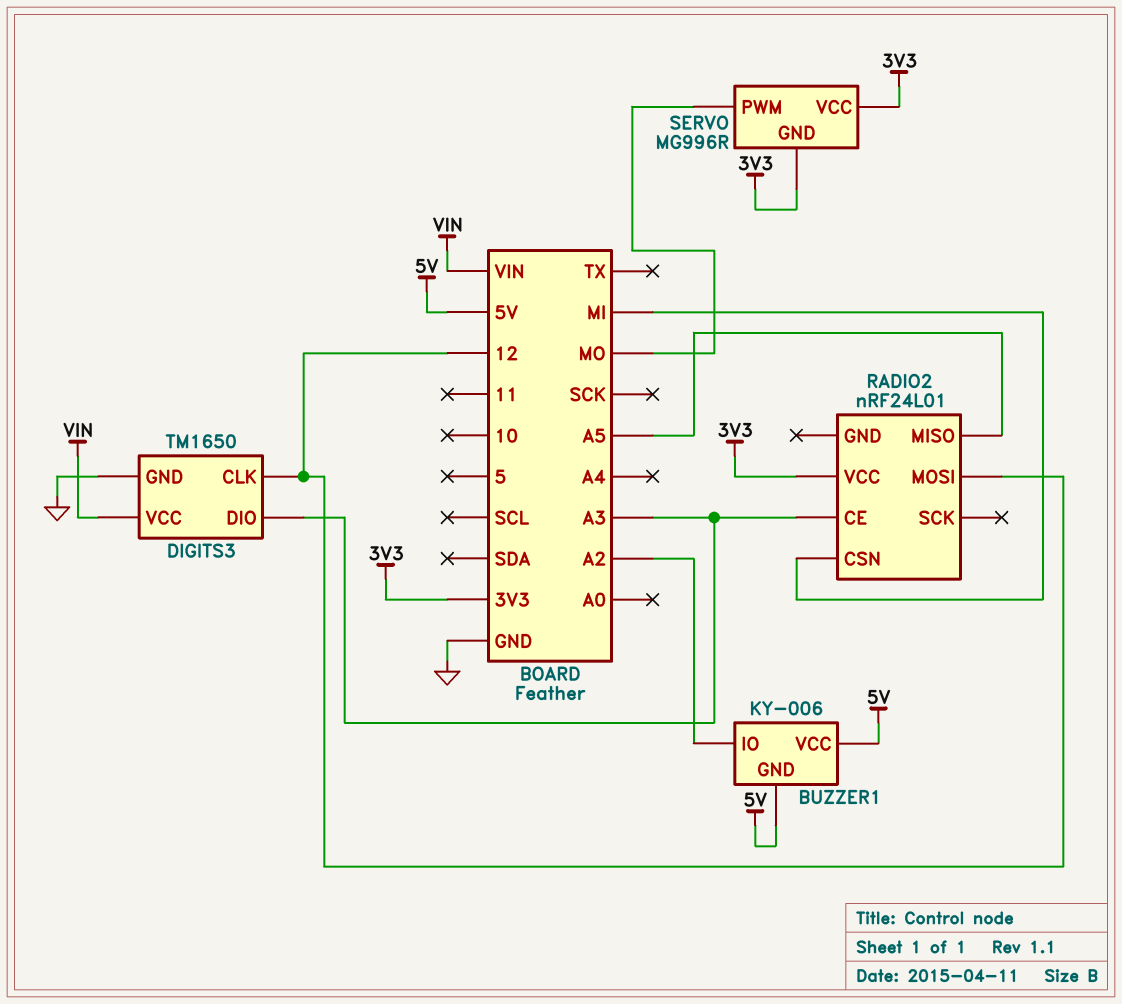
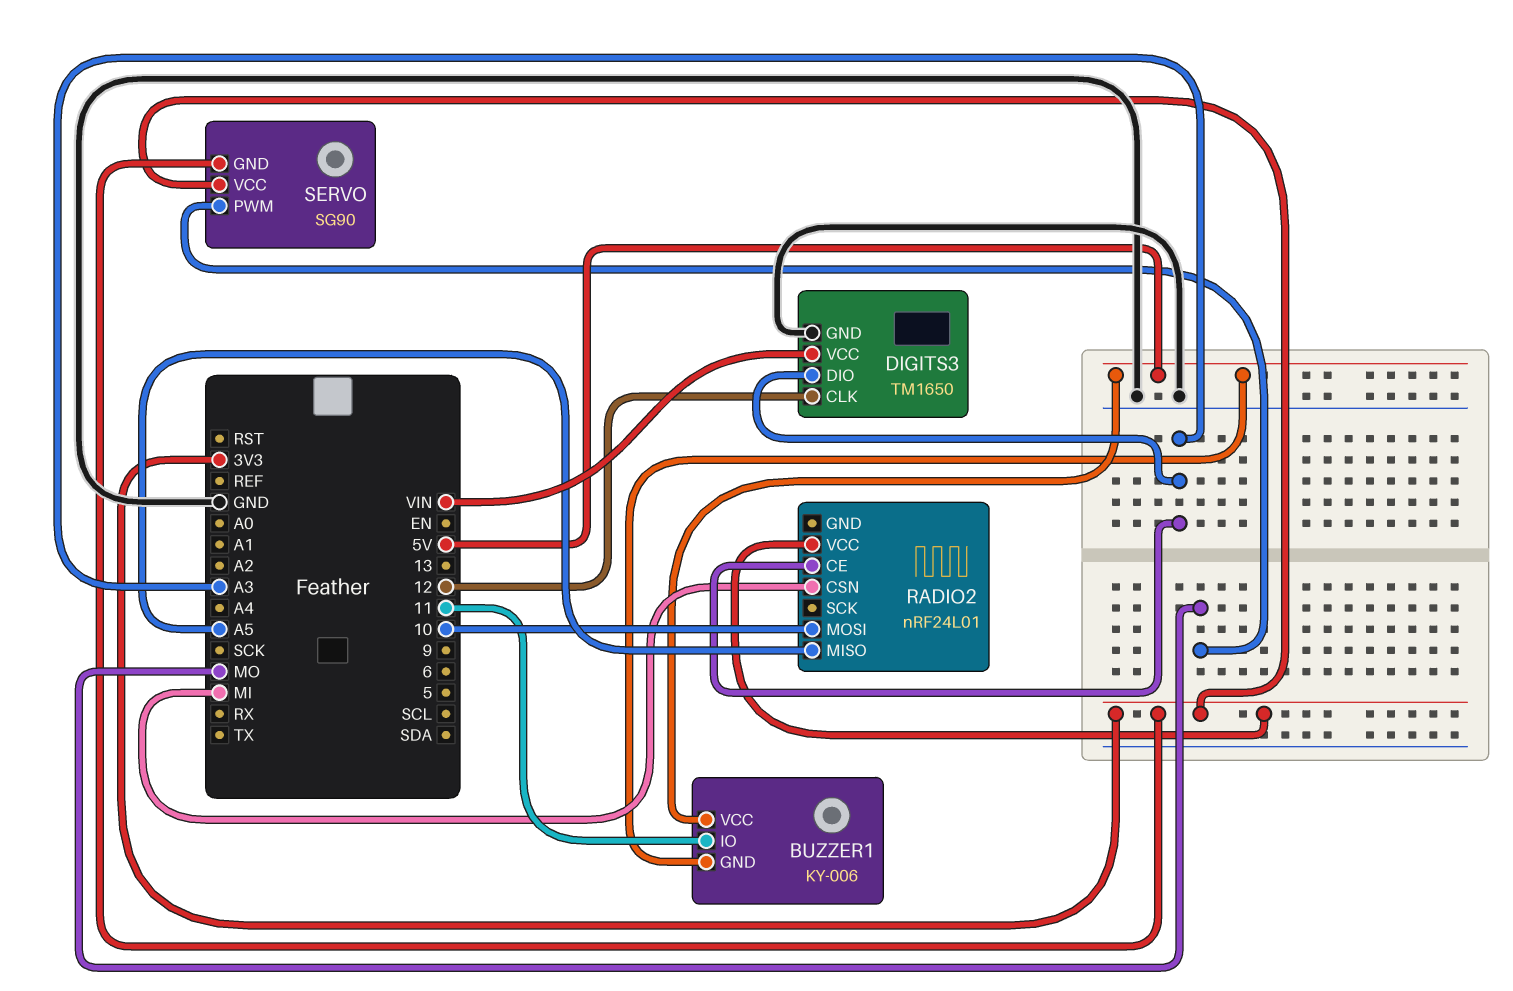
BUZZER1 pin IO: A2 -> 11
RADIO2 pin MOSI: 12 -> 10
SERVO: MG996R -> SG90

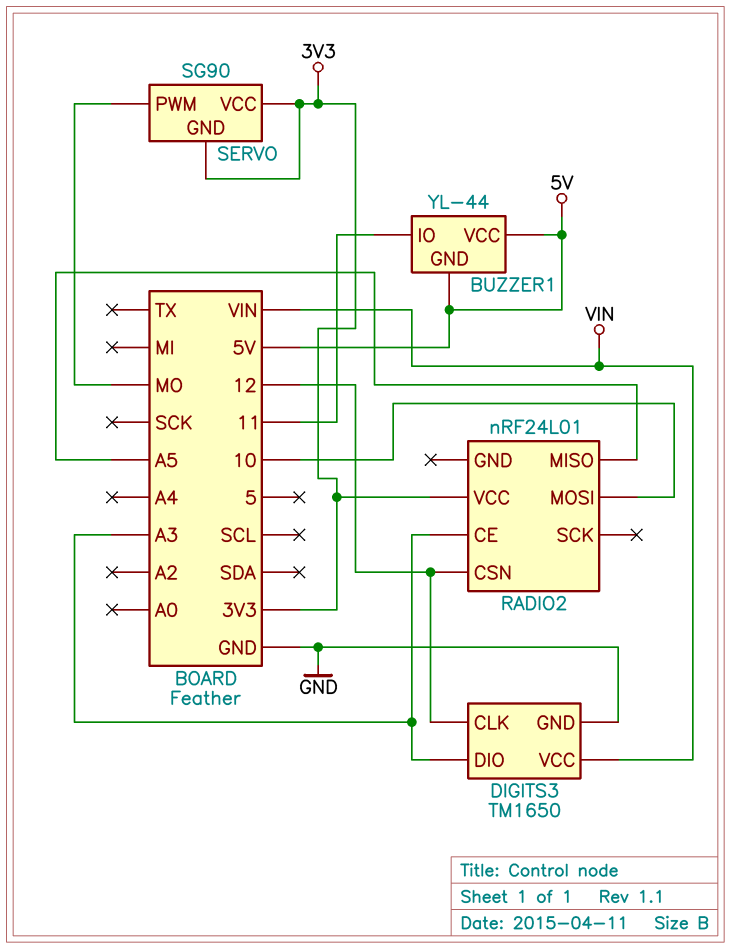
BUZZER1: KY-006 -> YL-44
RADIO2 pin CSN: MI -> 12

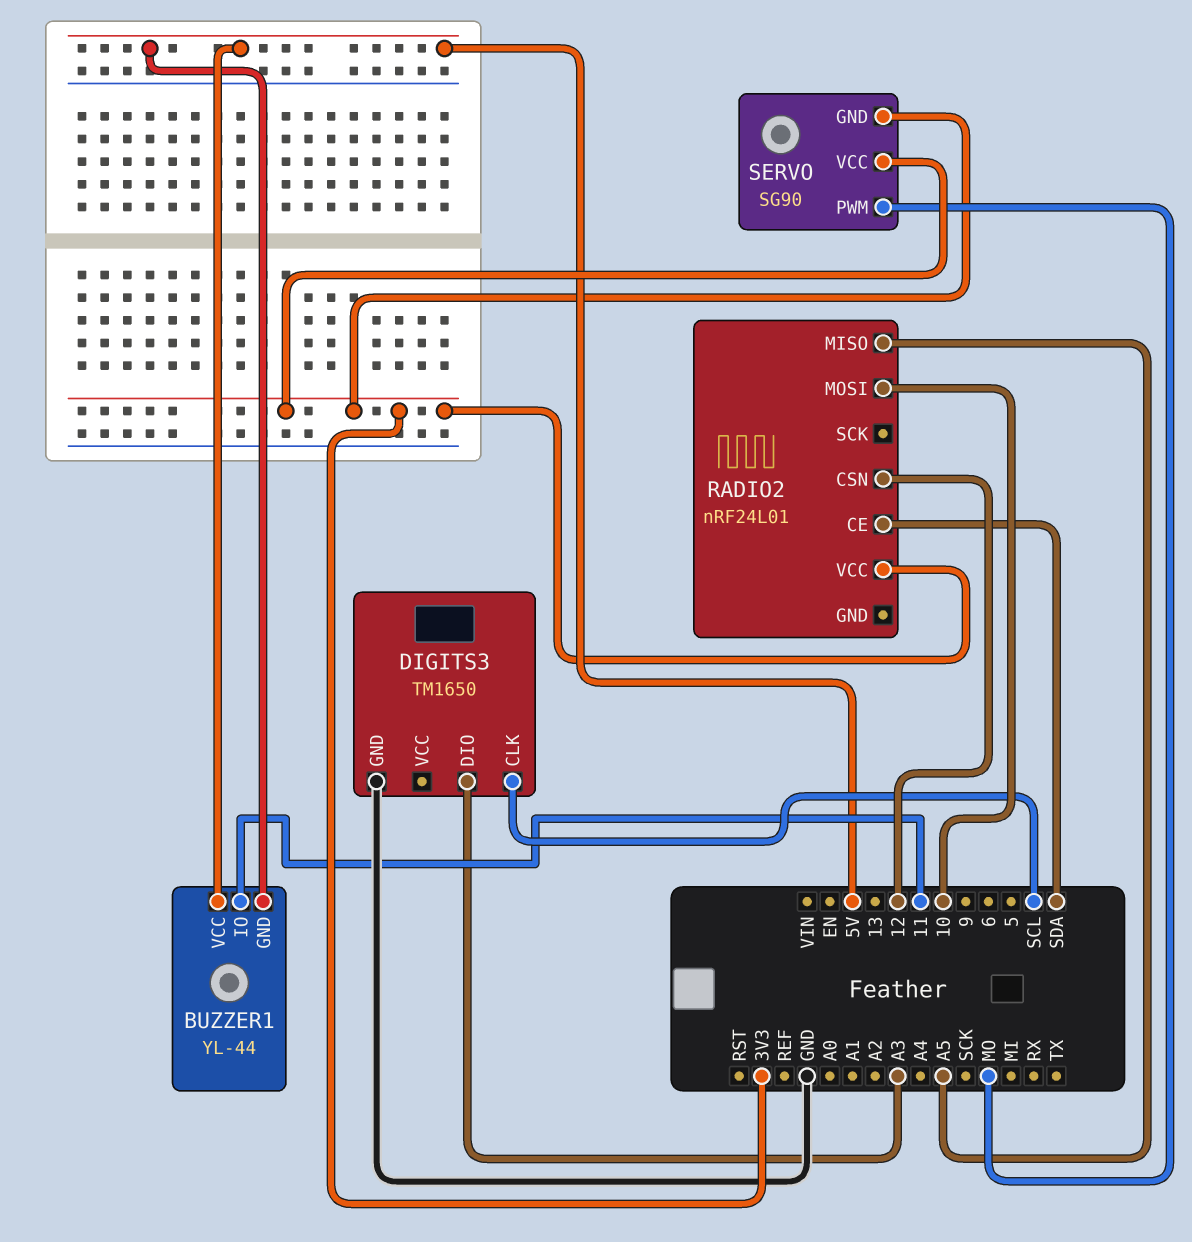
DIGITS3 pin CLK: 12 -> SCL
DIGITS3 pin VCC: VIN -> none
RADIO2 pin CE: A3 -> SDA

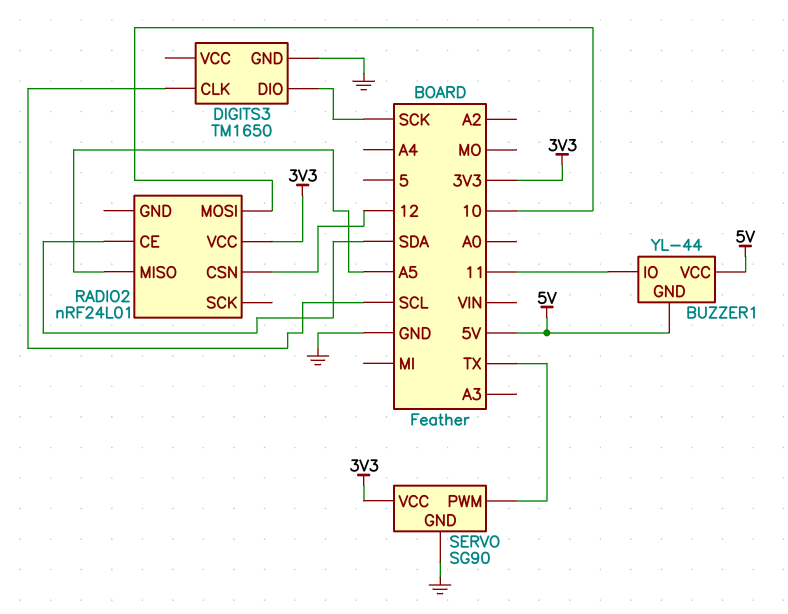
DIGITS3 pin DIO: A3 -> SCK
SERVO pin GND: 3V3 -> GND
SERVO pin PWM: MO -> TX

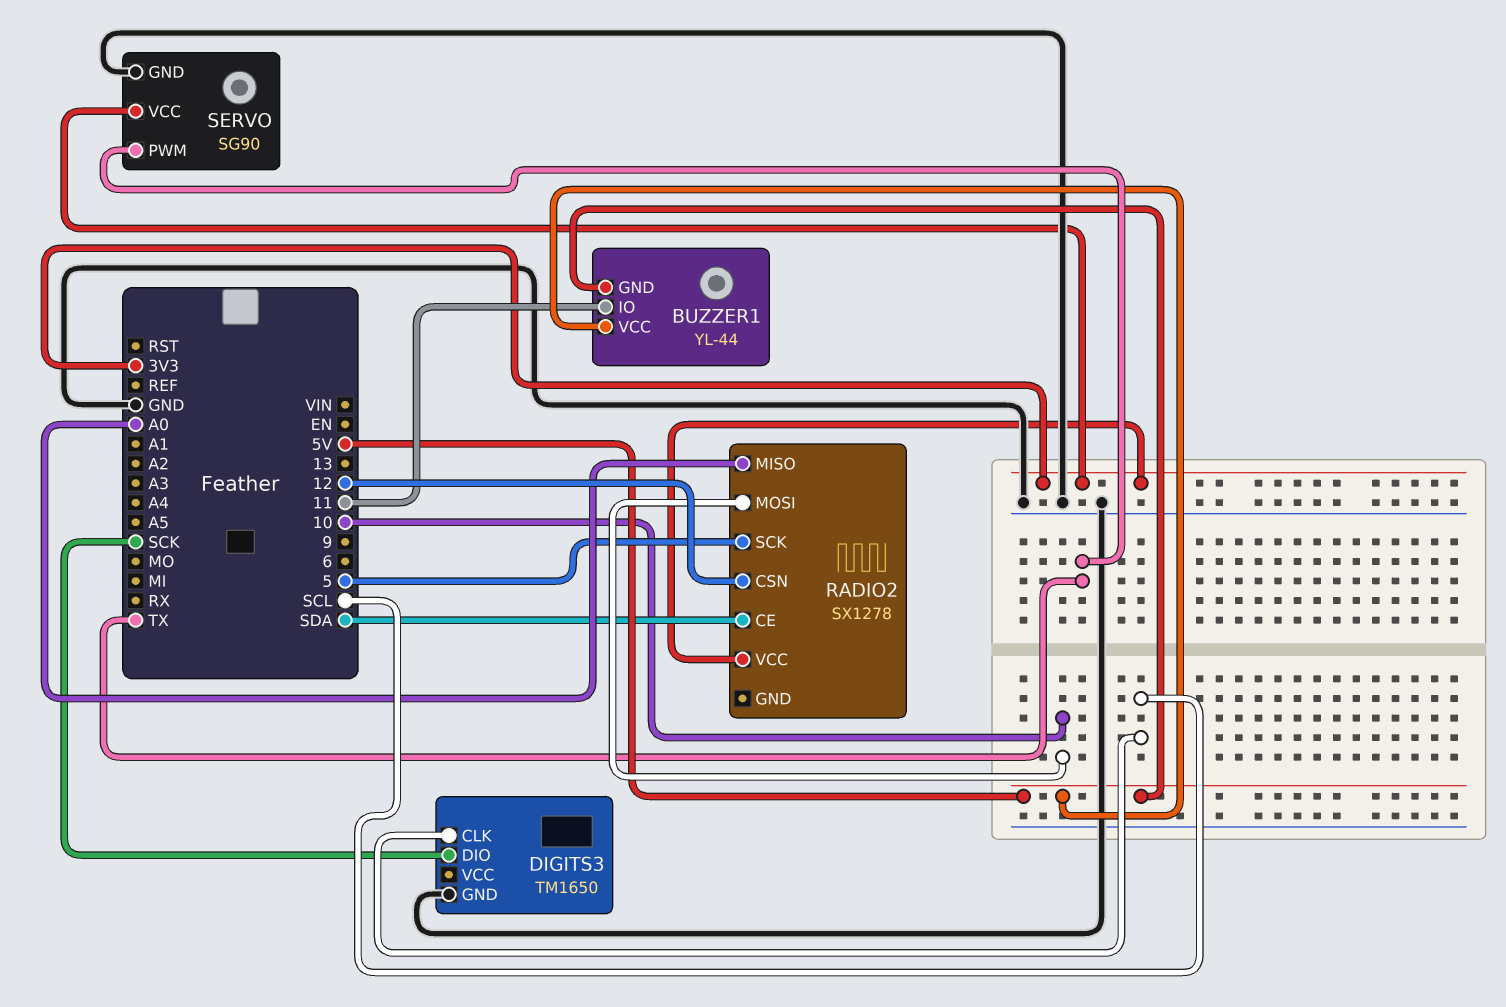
RADIO2: nRF24L01 -> SX1278
RADIO2 pin MISO: A5 -> A0
RADIO2 pin SCK: none -> 5

